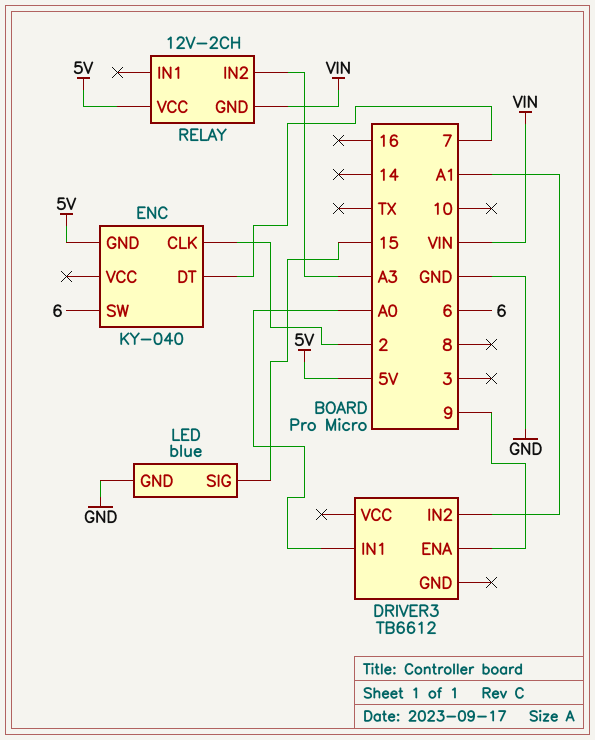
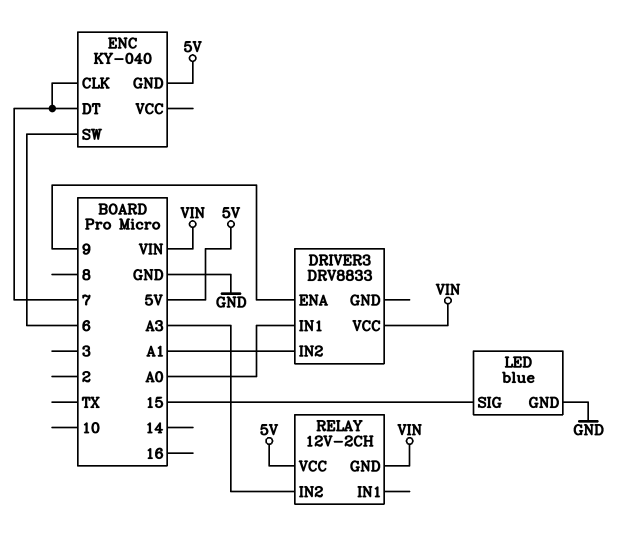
DRIVER3: TB6612 -> DRV8833
DRIVER3 pin VCC: none -> VIN
ENC pin CLK: 2 -> 7

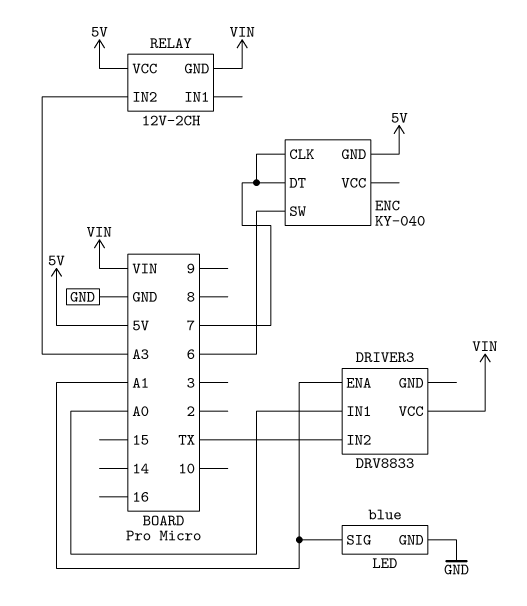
DRIVER3 pin ENA: 9 -> A1
DRIVER3 pin IN2: A1 -> TX
LED pin SIG: 15 -> A1

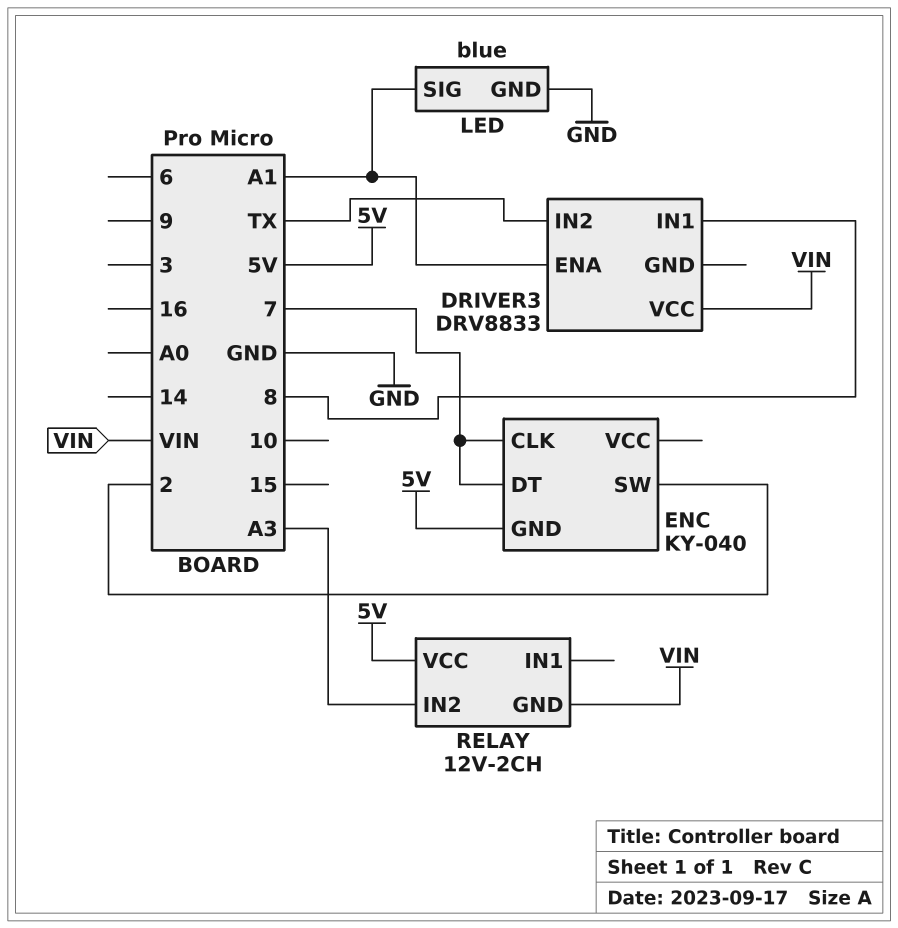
DRIVER3 pin IN1: A0 -> 8
ENC pin SW: 6 -> 2

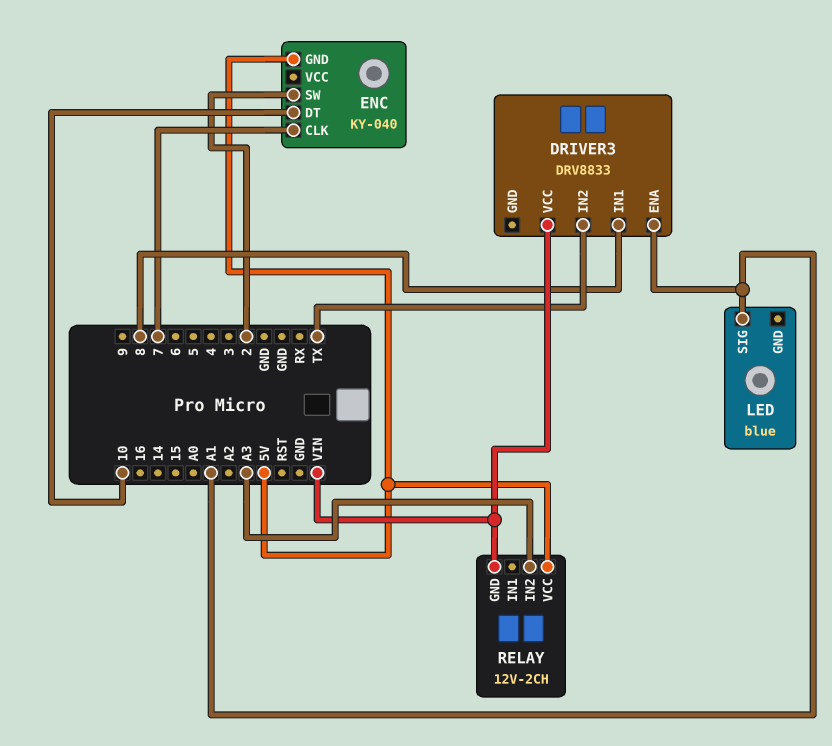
ENC pin DT: 7 -> 10
LED pin GND: GND -> none

